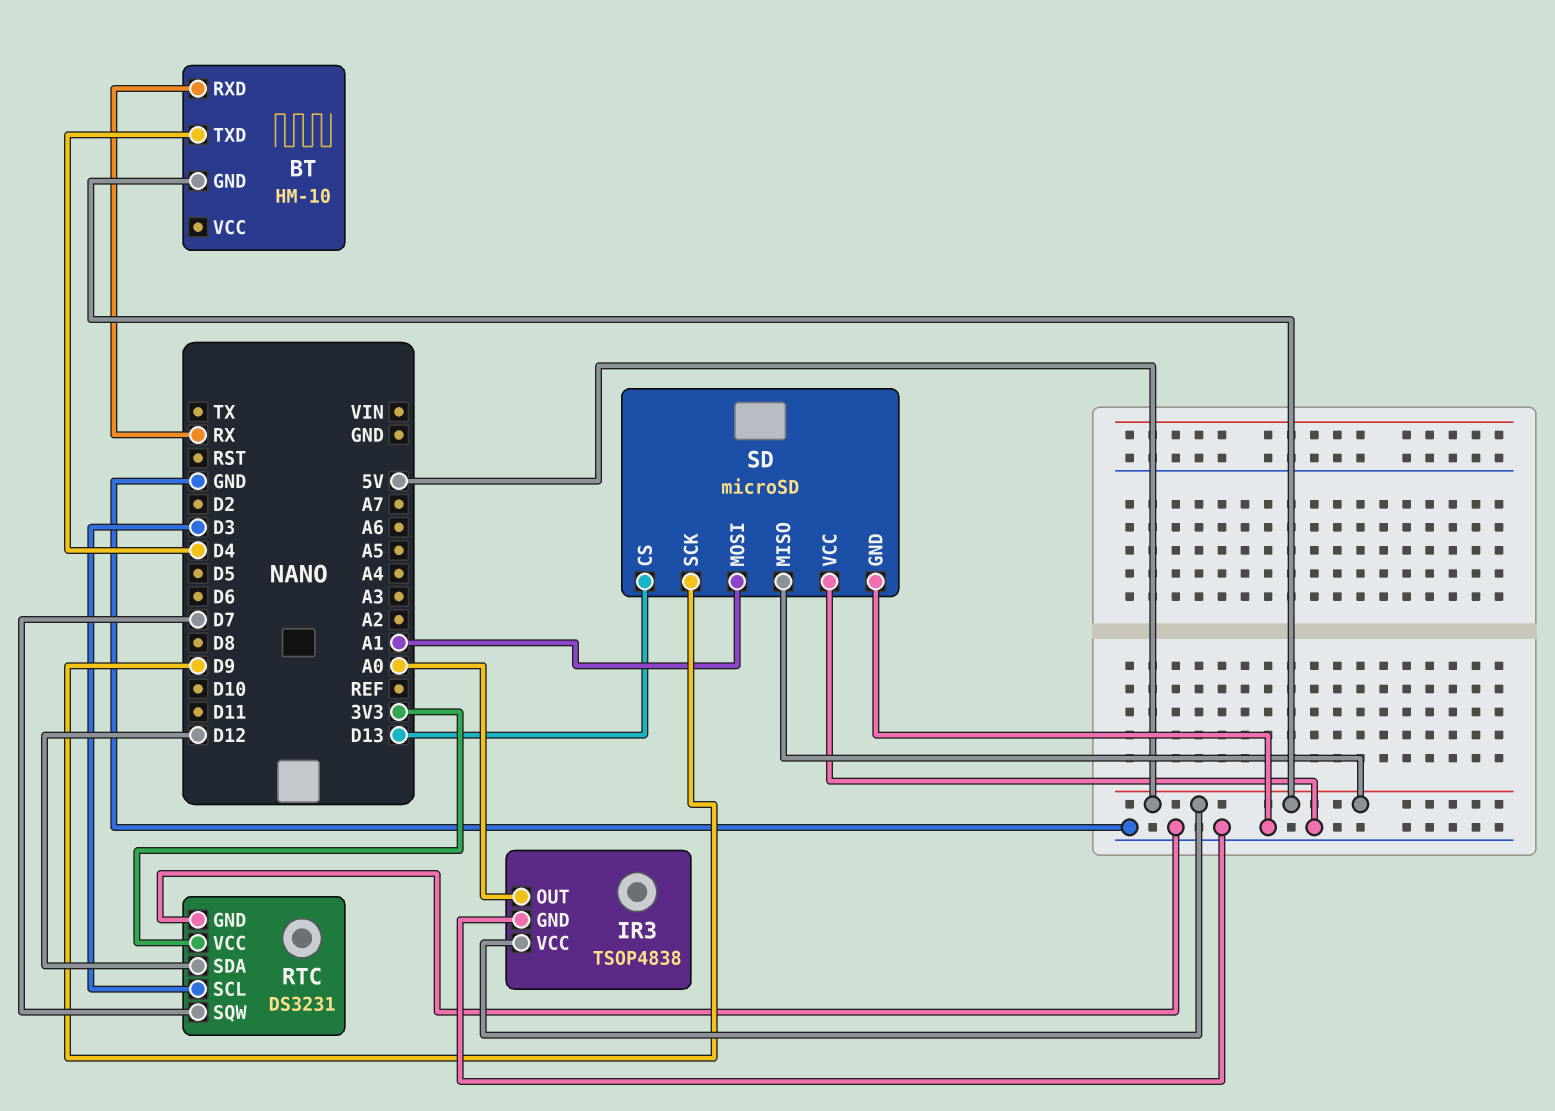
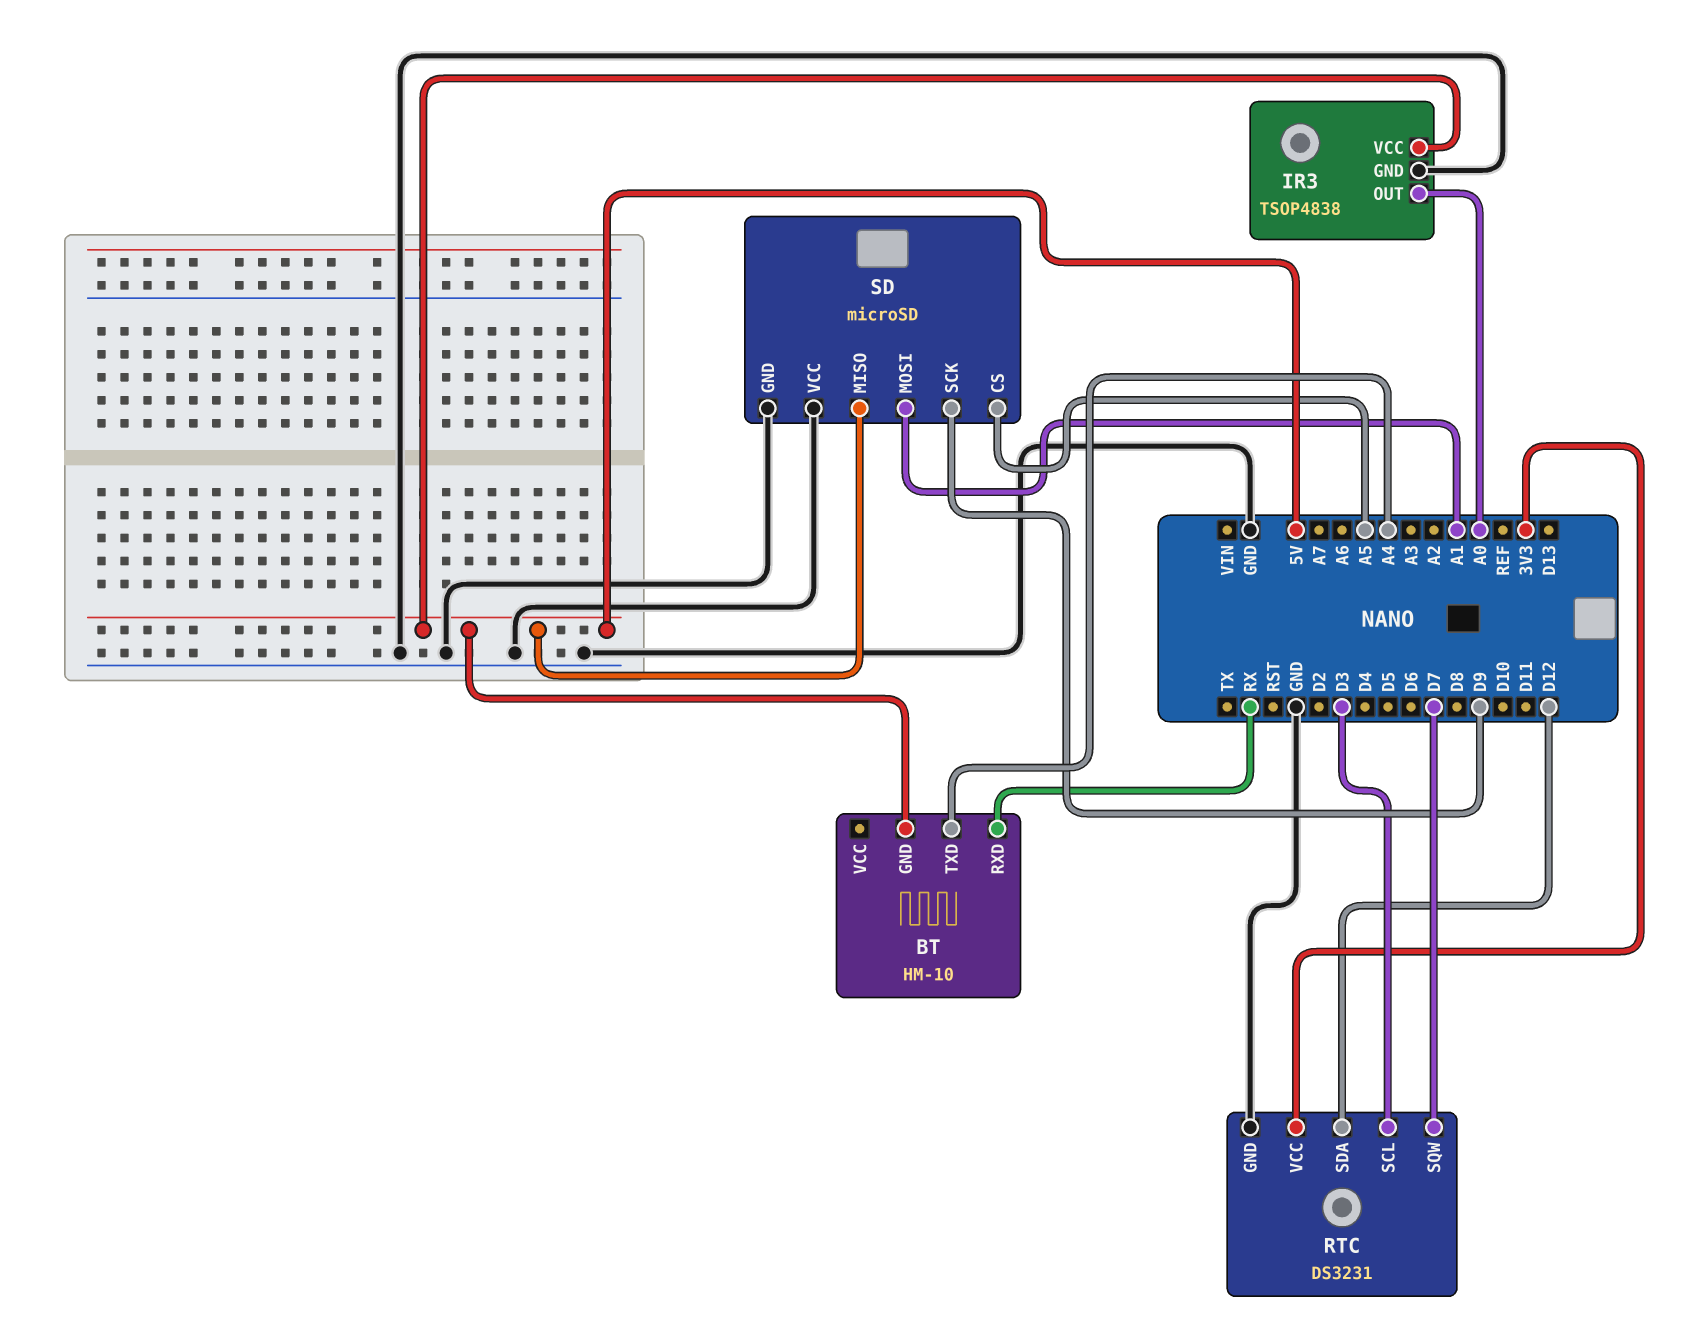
BT pin TXD: D4 -> A4
SD pin CS: D13 -> A5

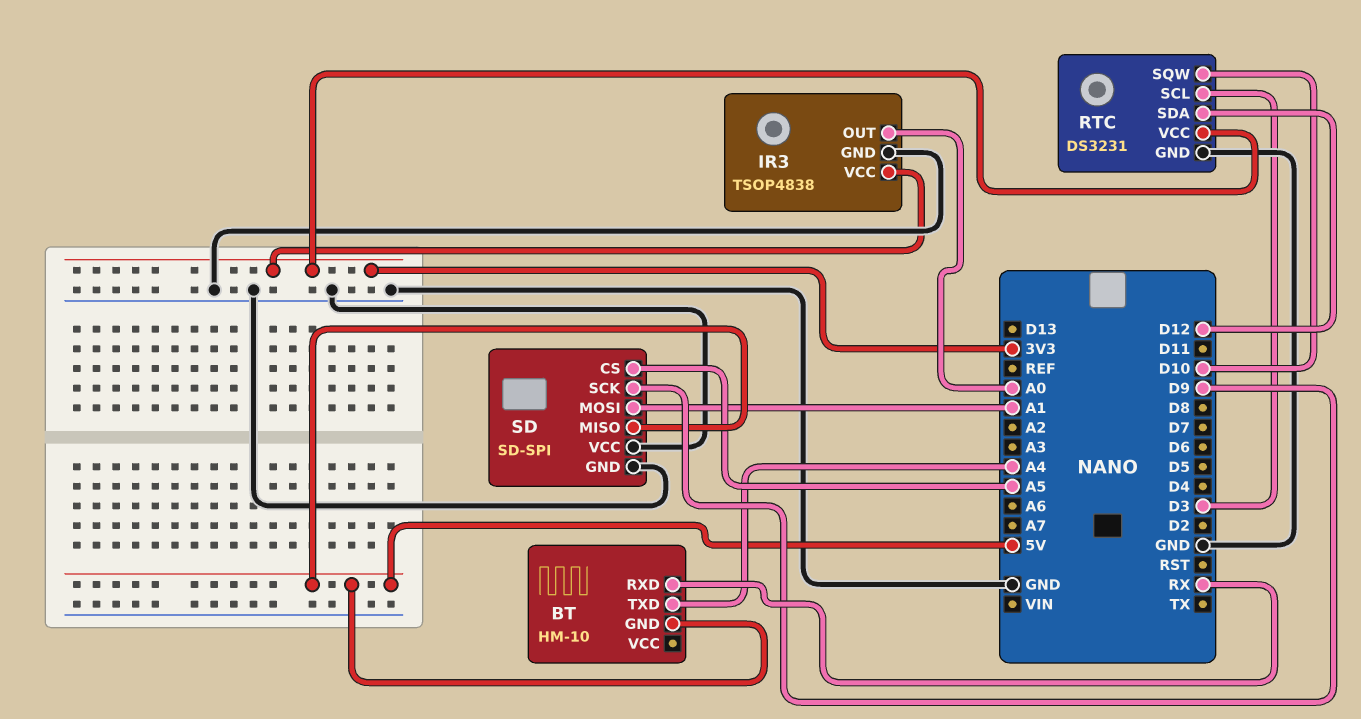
IR3 pin VCC: 5V -> 3V3
RTC pin SQW: D7 -> D10
SD: microSD -> SD-SPI

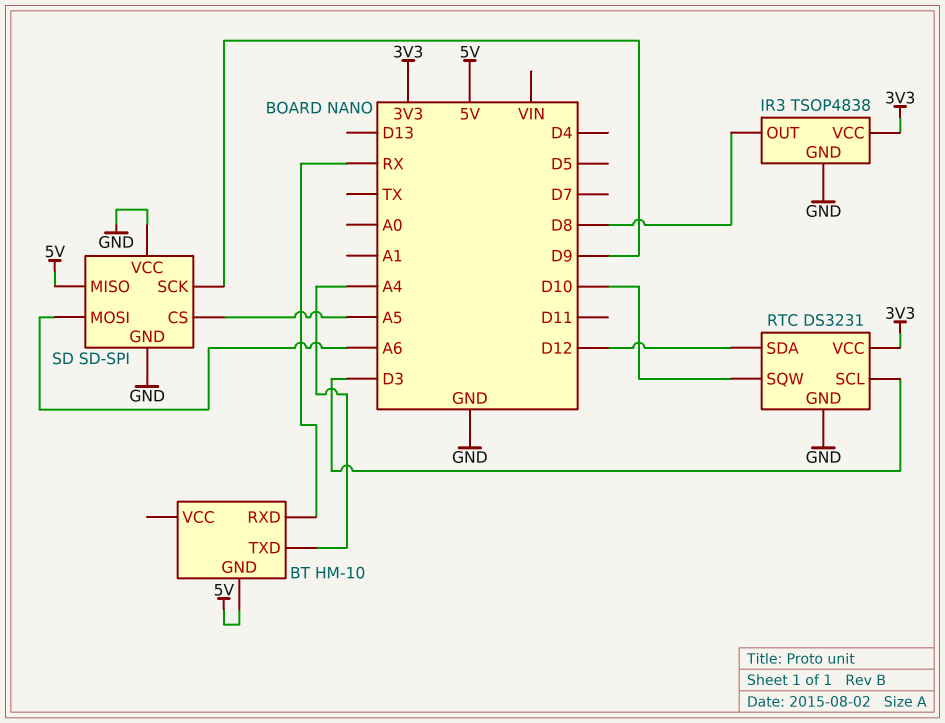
IR3 pin OUT: A0 -> D8
SD pin MOSI: A1 -> A6

